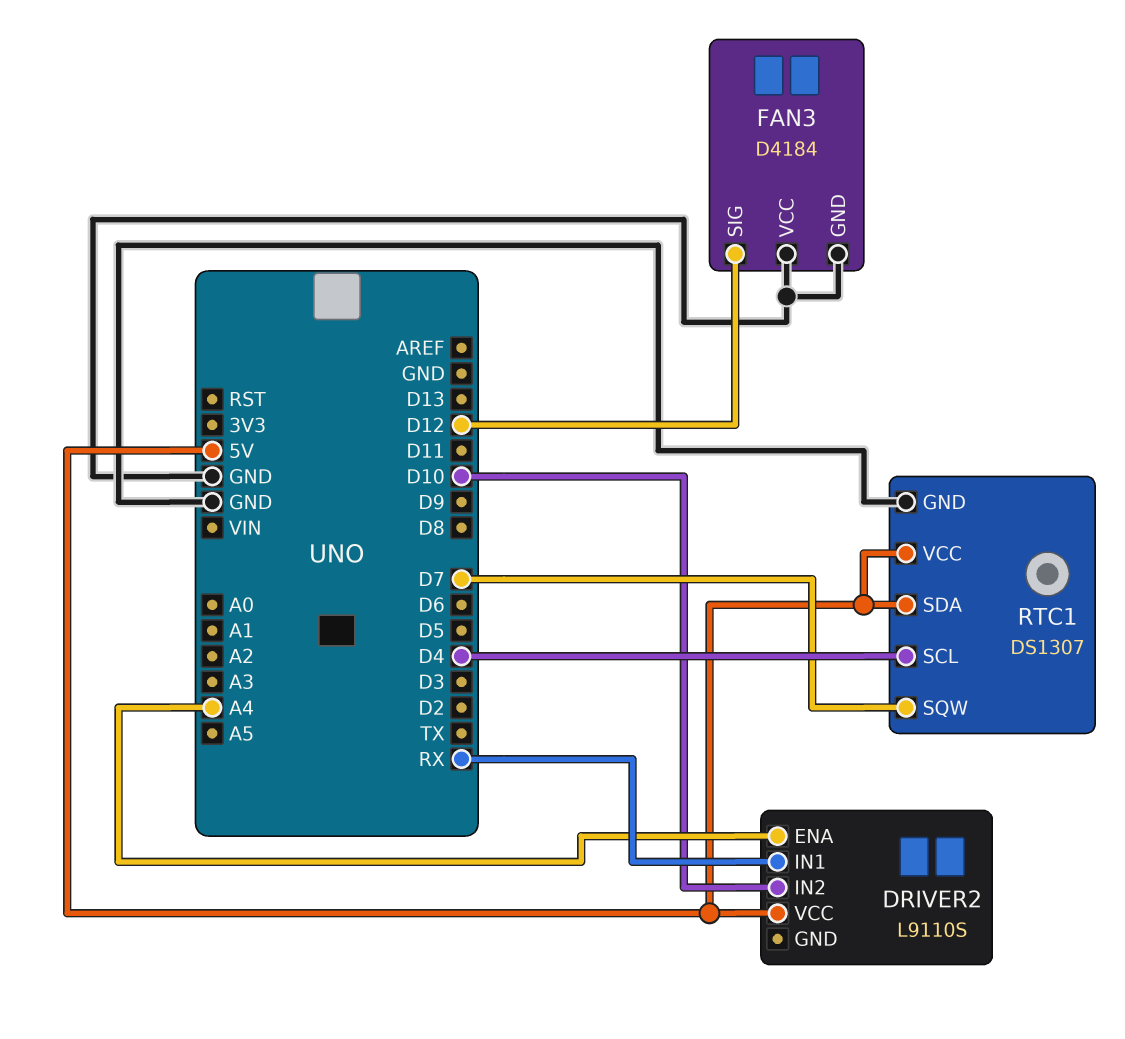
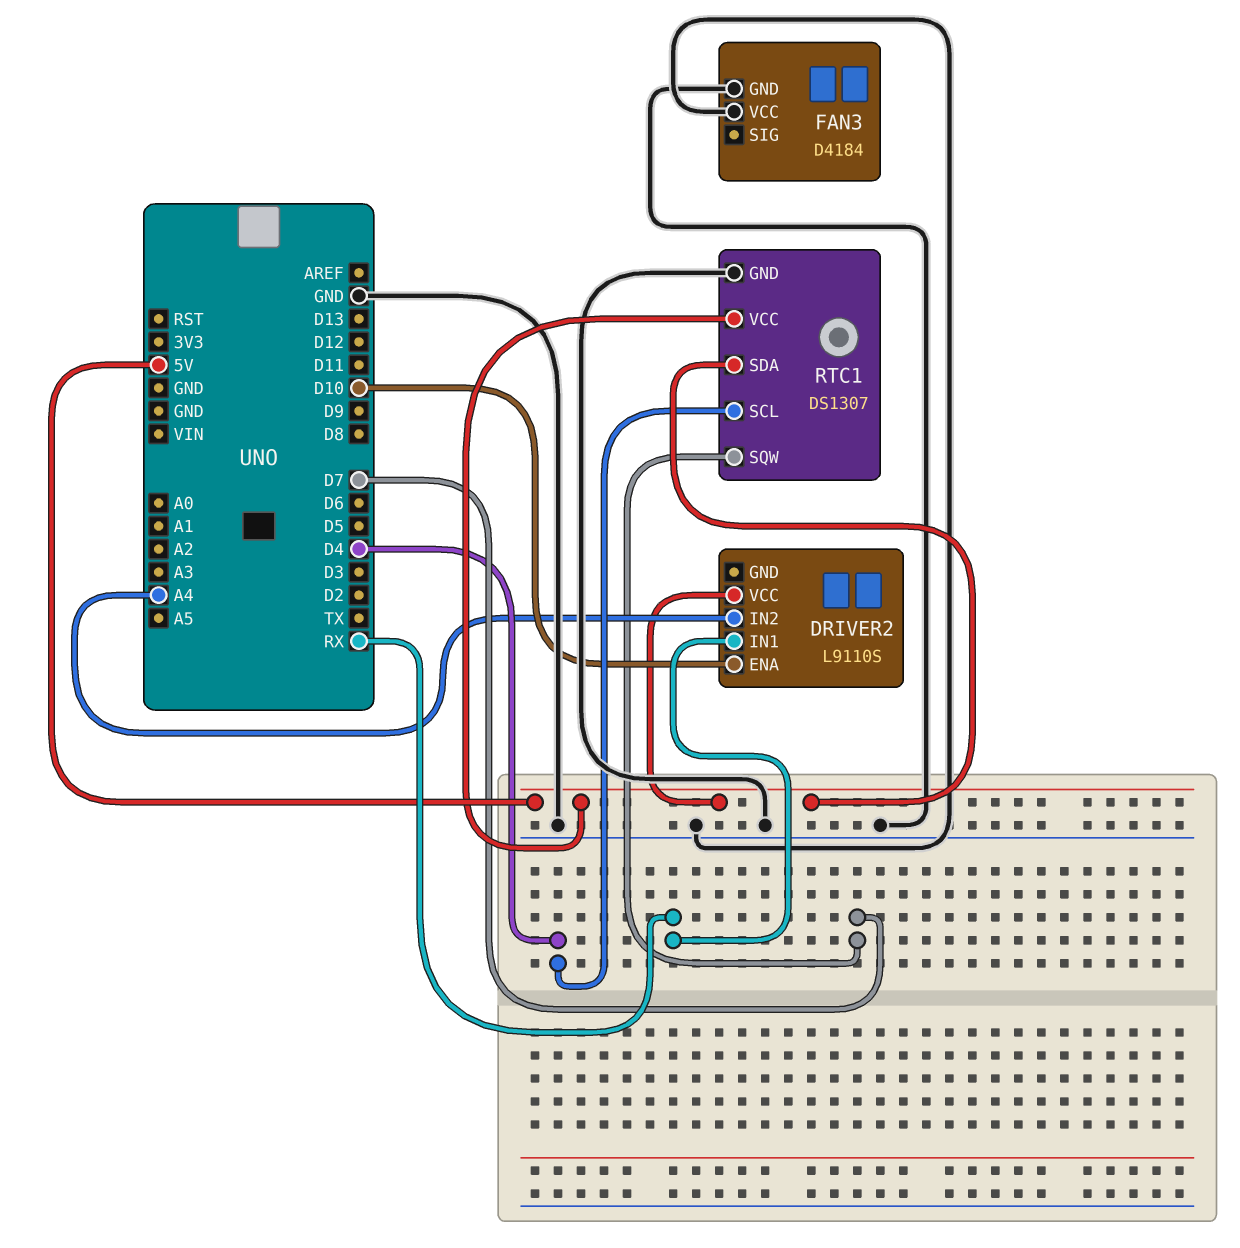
DRIVER2 pin ENA: A4 -> D10
DRIVER2 pin IN2: D10 -> A4
FAN3 pin SIG: D12 -> none

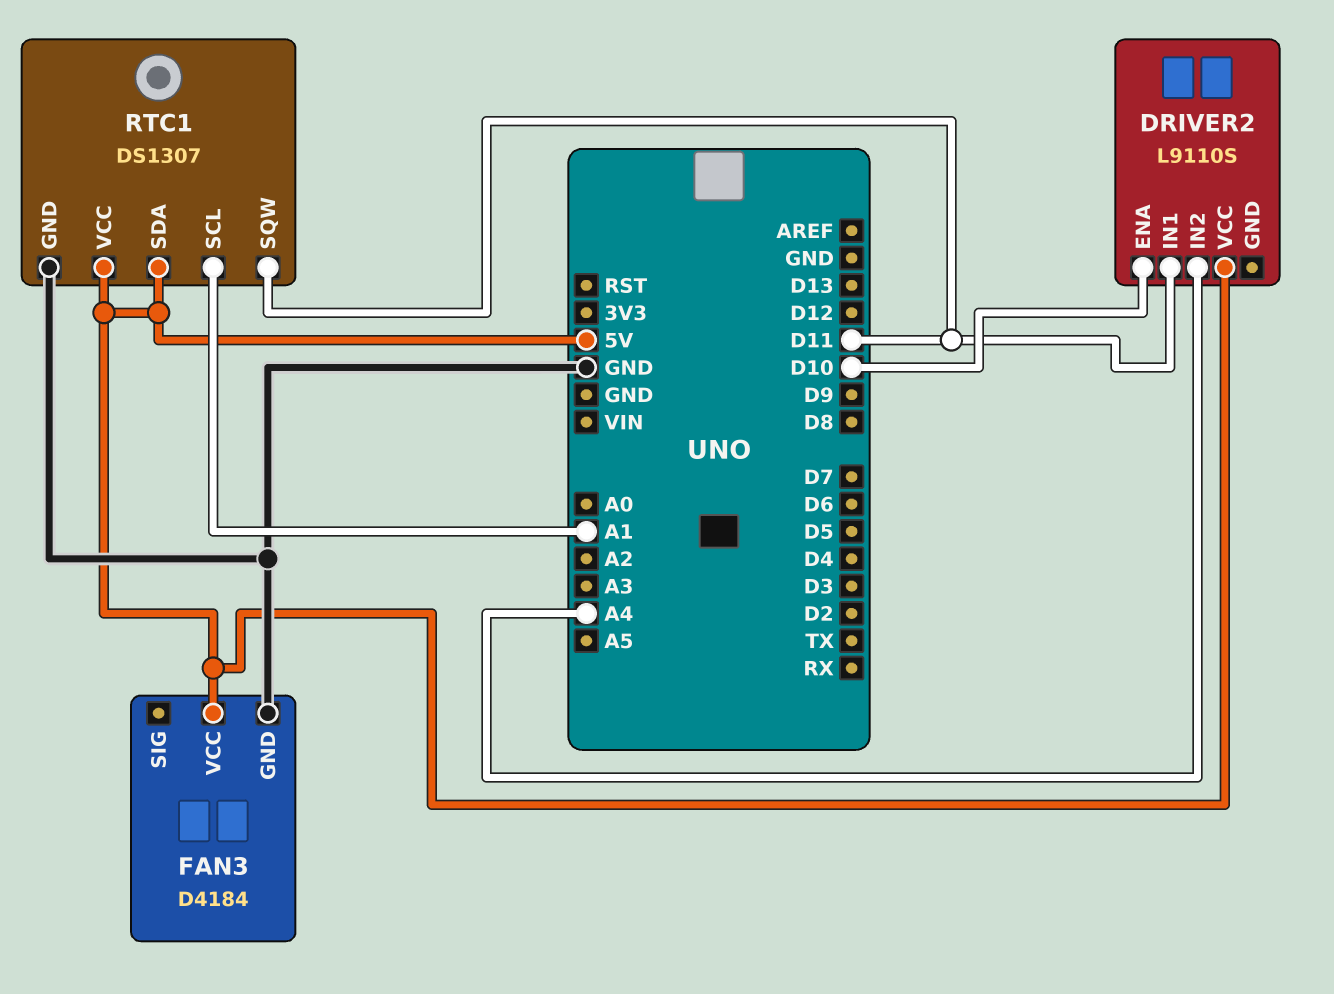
DRIVER2 pin IN1: RX -> D11
FAN3 pin VCC: GND -> 5V
RTC1 pin SCL: D4 -> A1
RTC1 pin SQW: D7 -> D11

